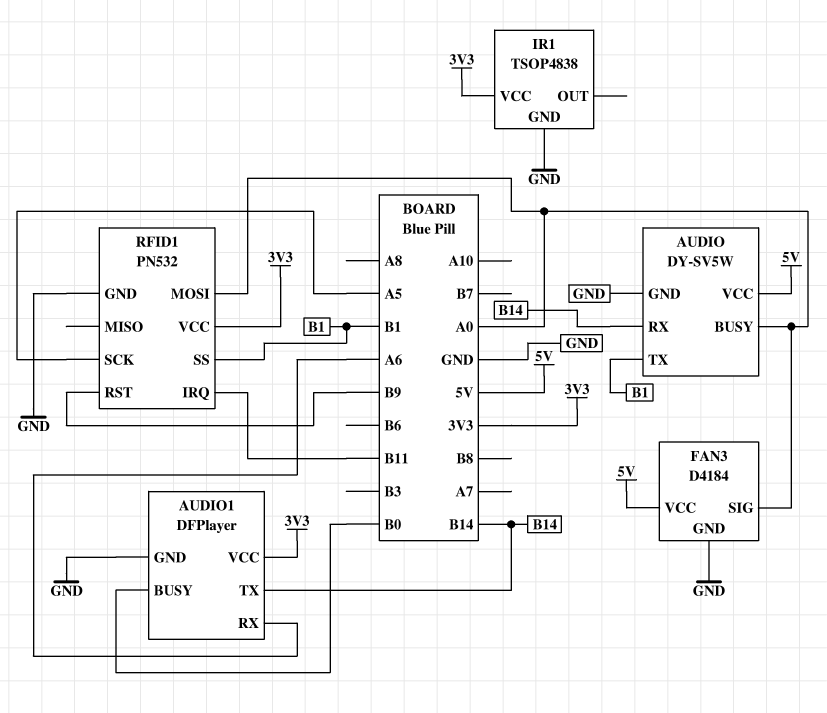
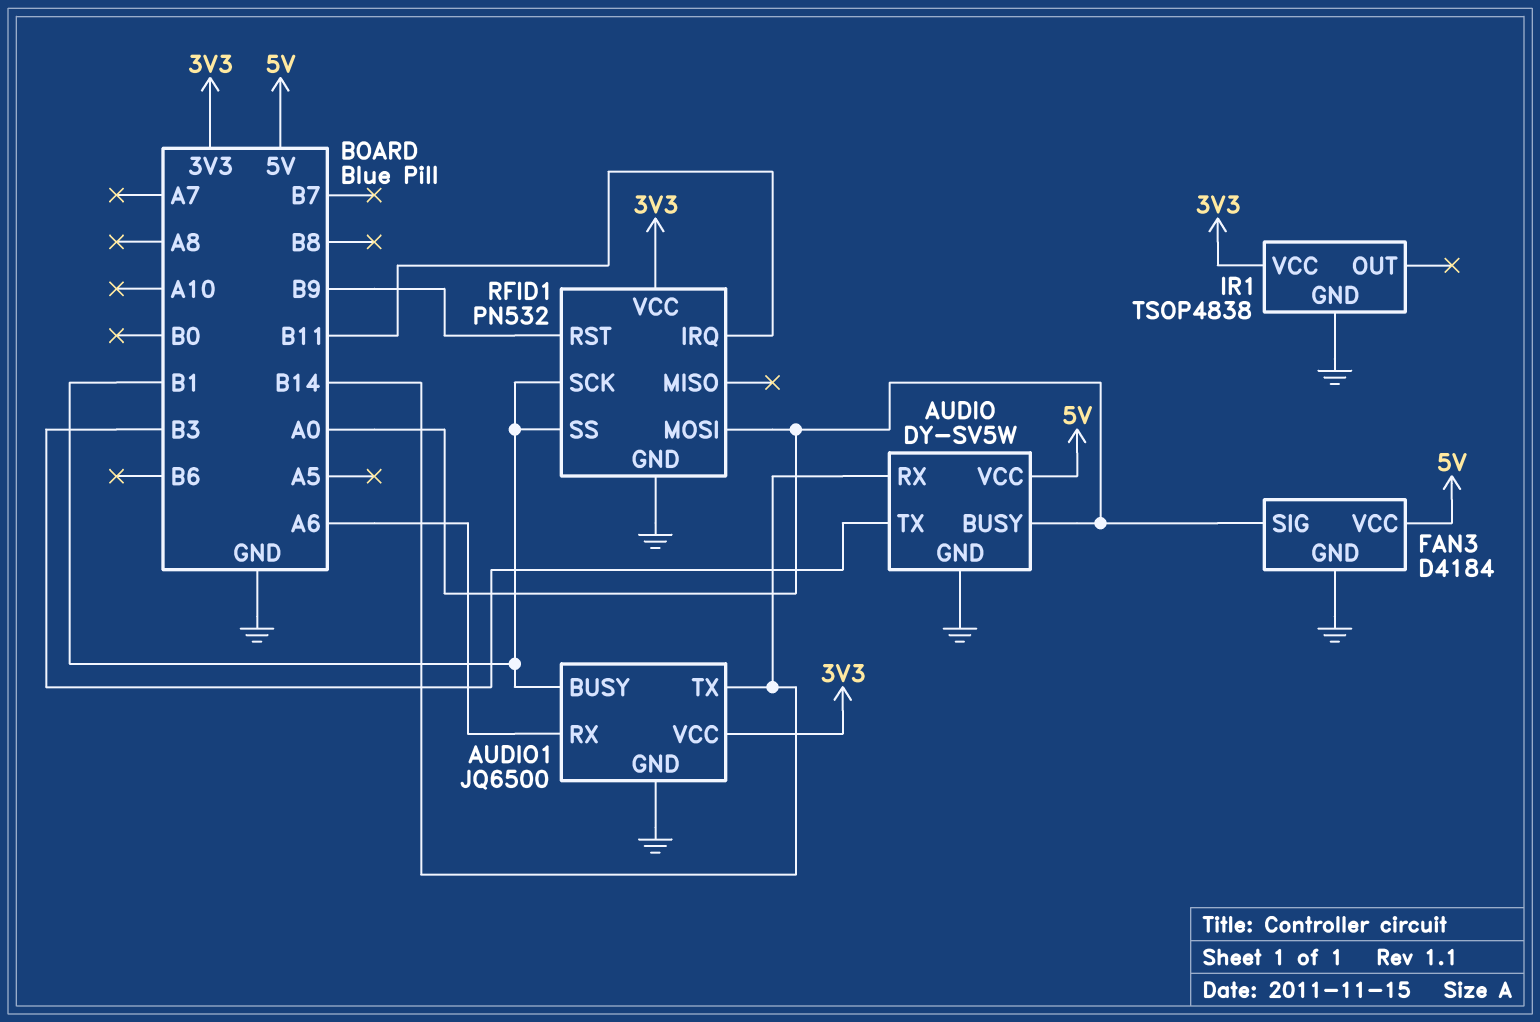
AUDIO pin TX: B1 -> B3
AUDIO1: DFPlayer -> JQ6500
AUDIO1 pin BUSY: B0 -> B1
RFID1 pin SCK: A5 -> B1

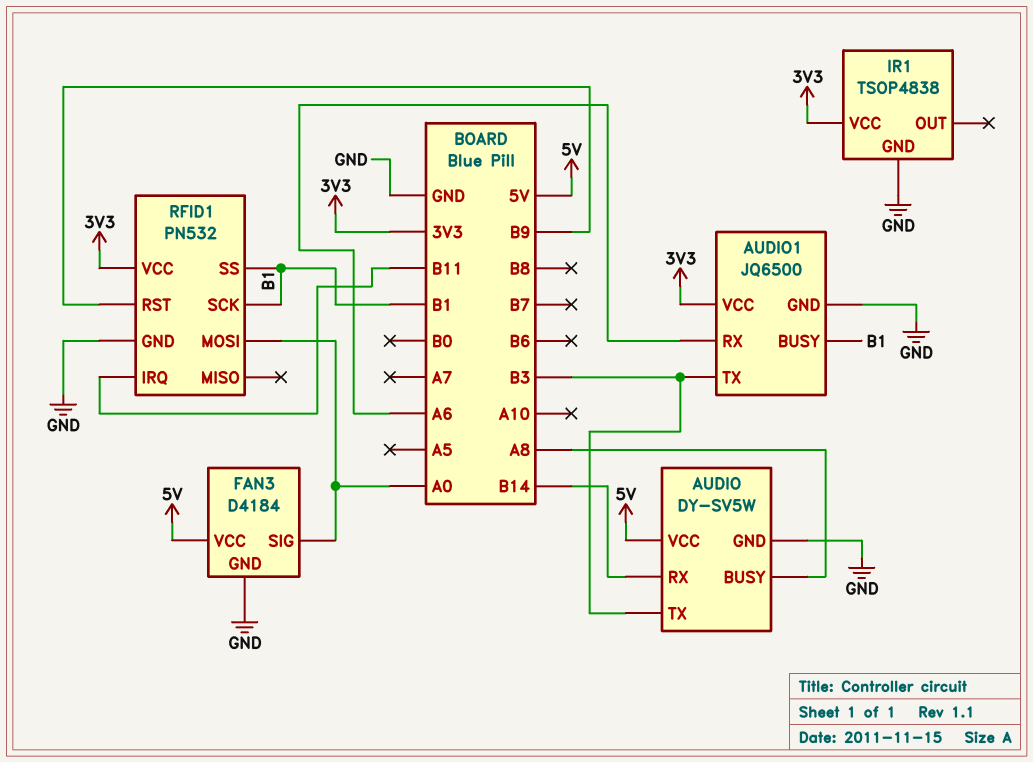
AUDIO pin BUSY: A0 -> A8
AUDIO1 pin TX: B14 -> B3

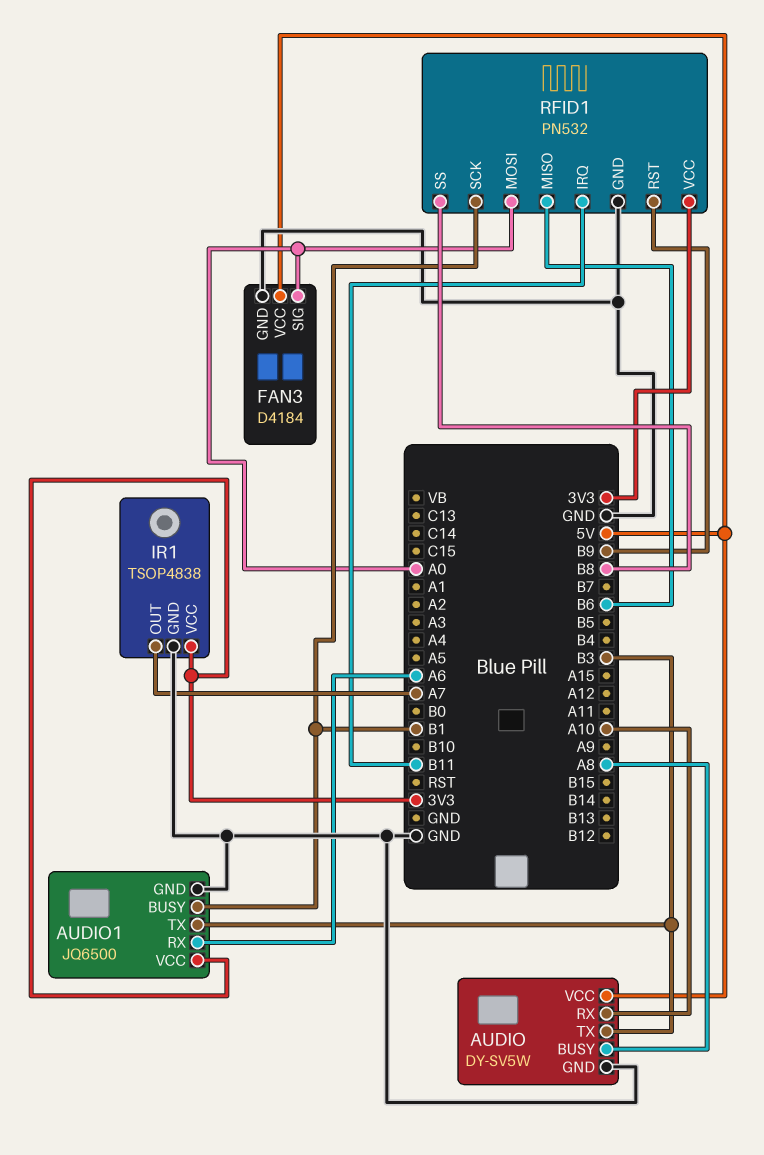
AUDIO pin RX: B14 -> A10
IR1 pin OUT: none -> A7
RFID1 pin MISO: none -> B6
RFID1 pin SS: B1 -> B8

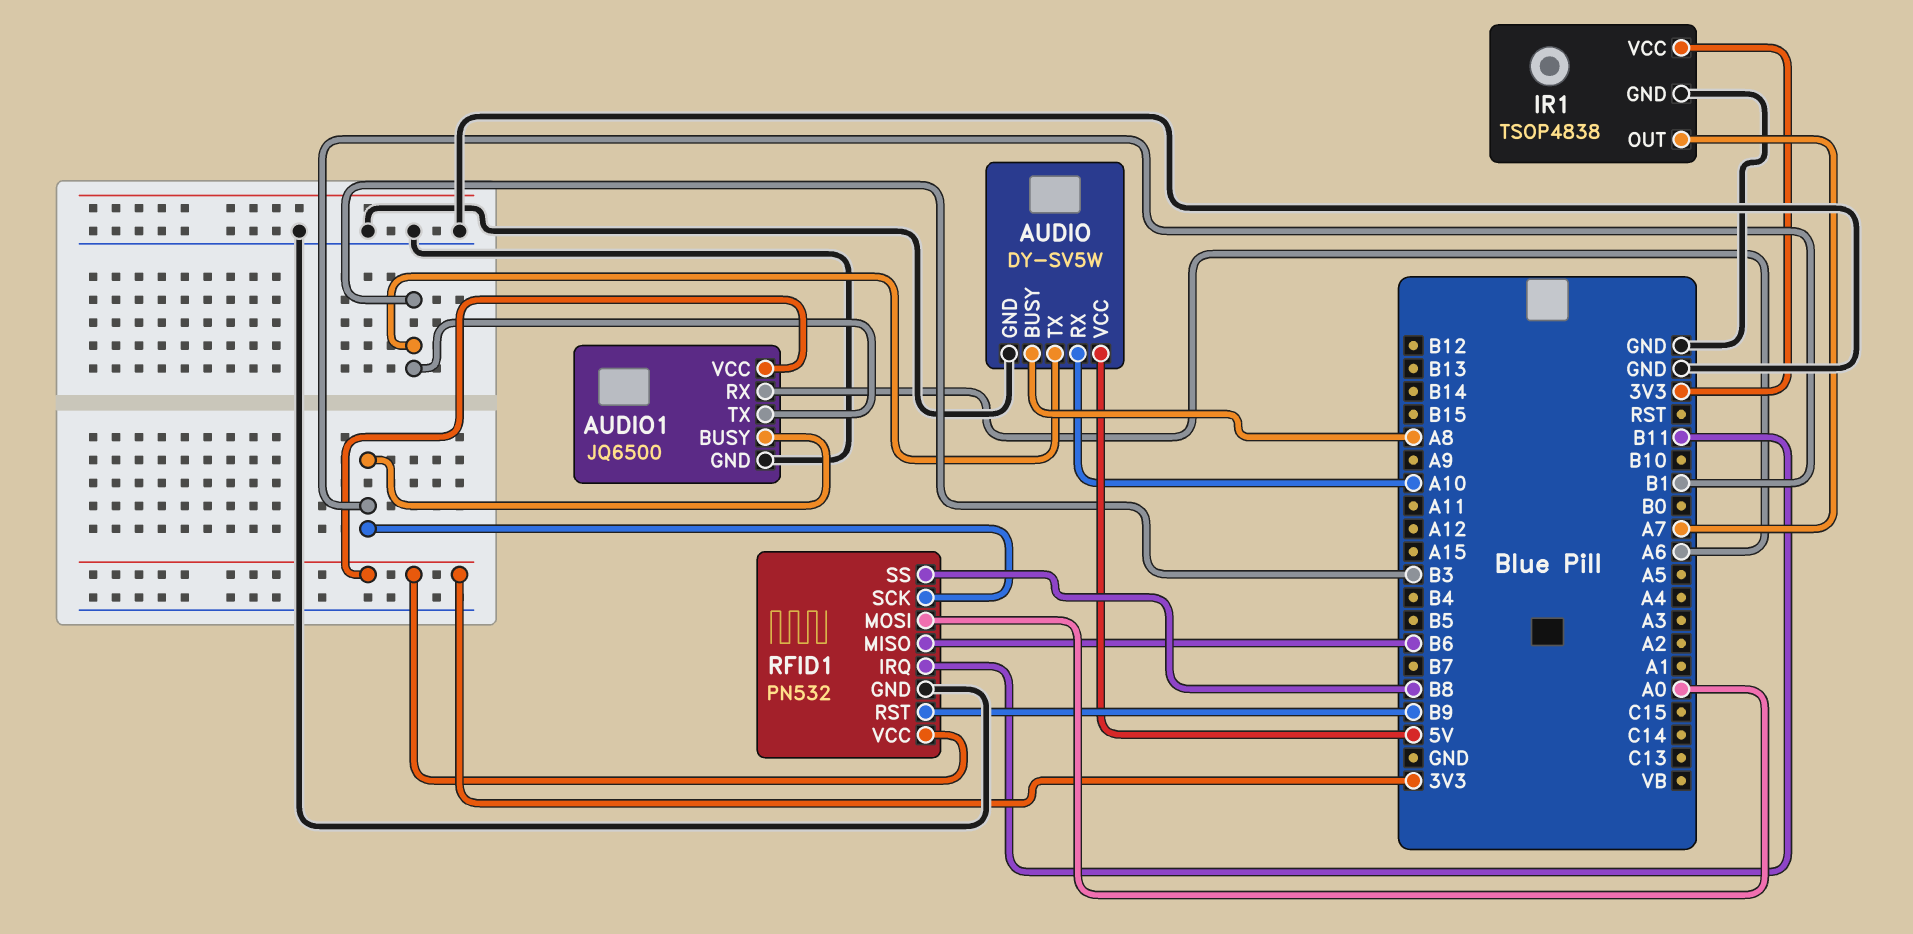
FAN3: D4184 -> none
FAN3 pin GND: GND -> none
FAN3 pin SIG: A0 -> none
FAN3 pin VCC: 5V -> none

